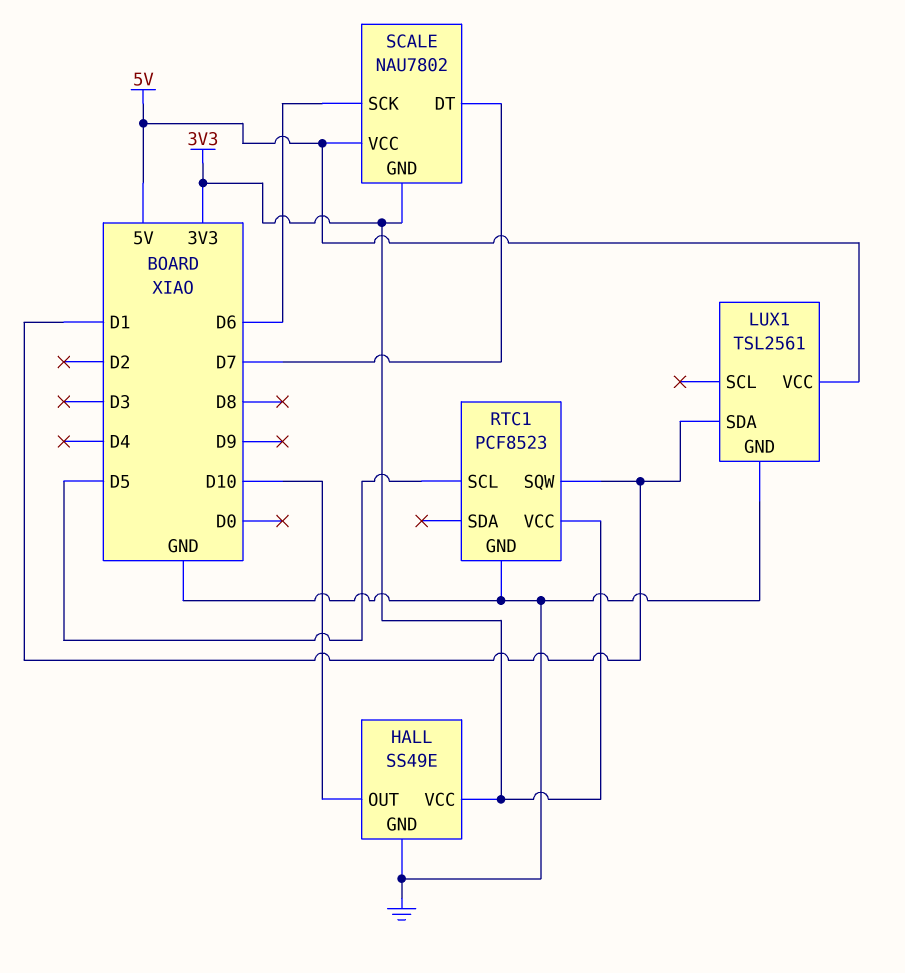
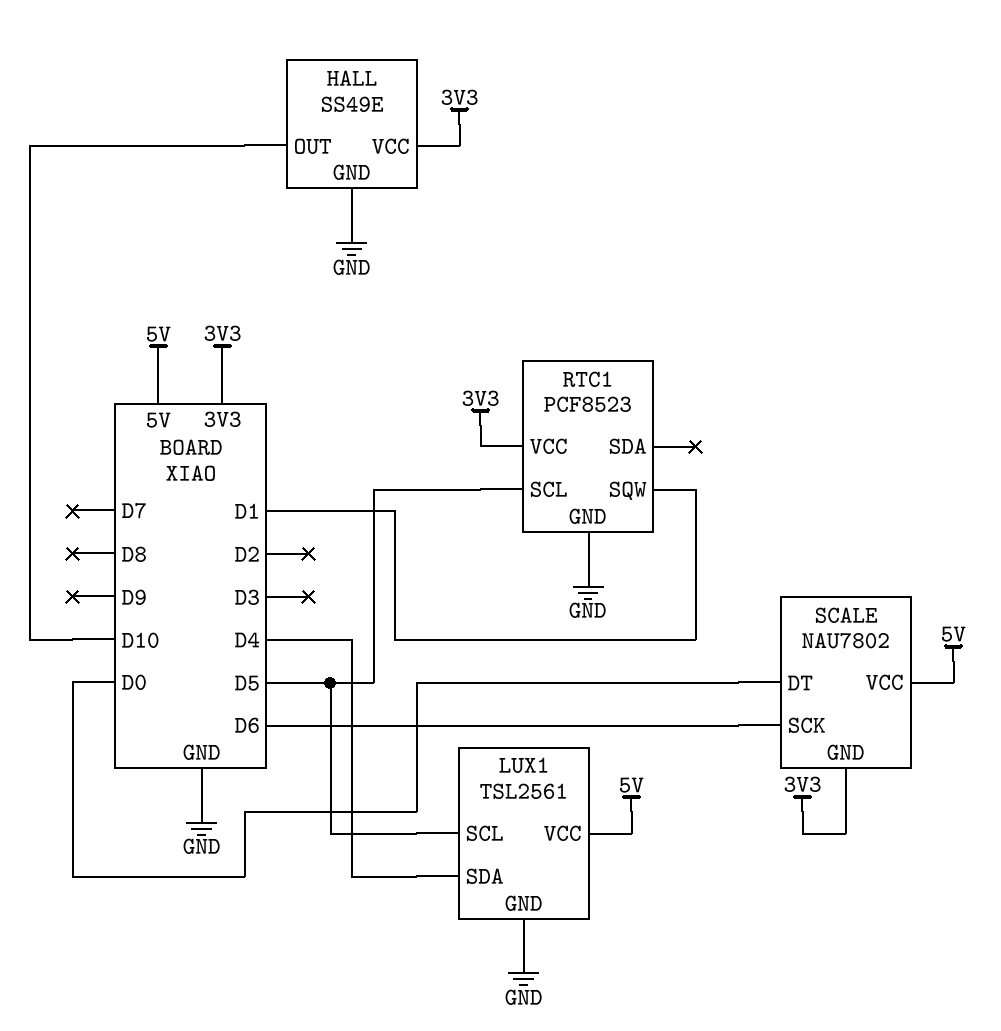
LUX1 pin SCL: none -> D5
LUX1 pin SDA: D1 -> D4
SCALE pin DT: D7 -> D0

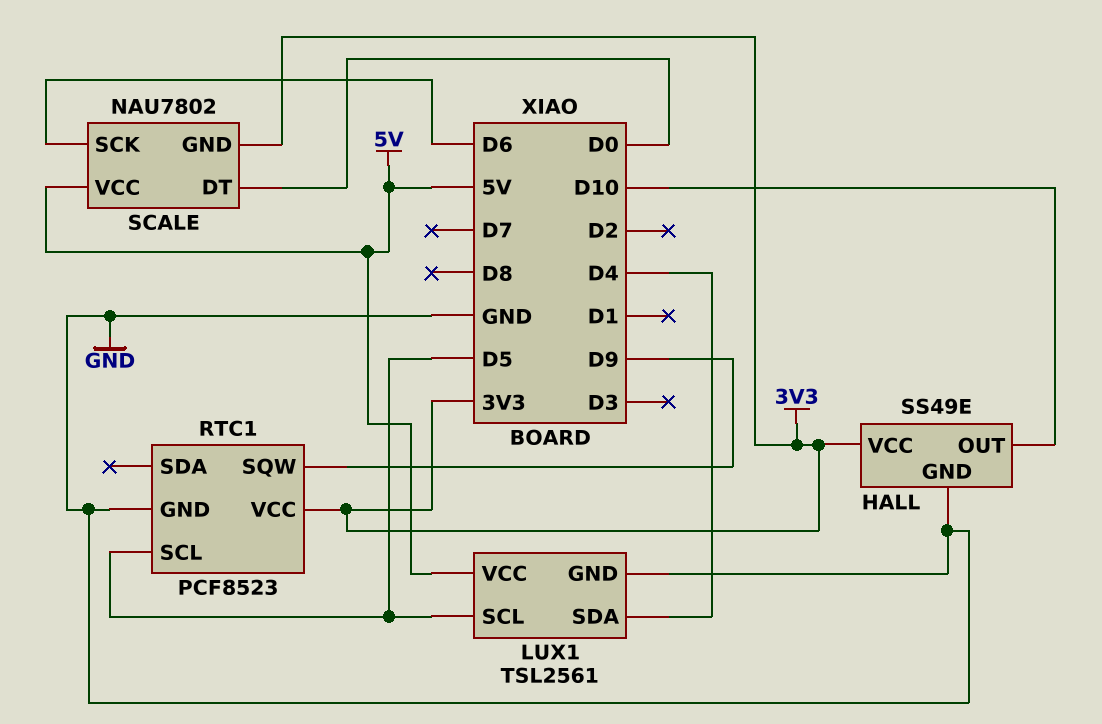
RTC1 pin SQW: D1 -> D9

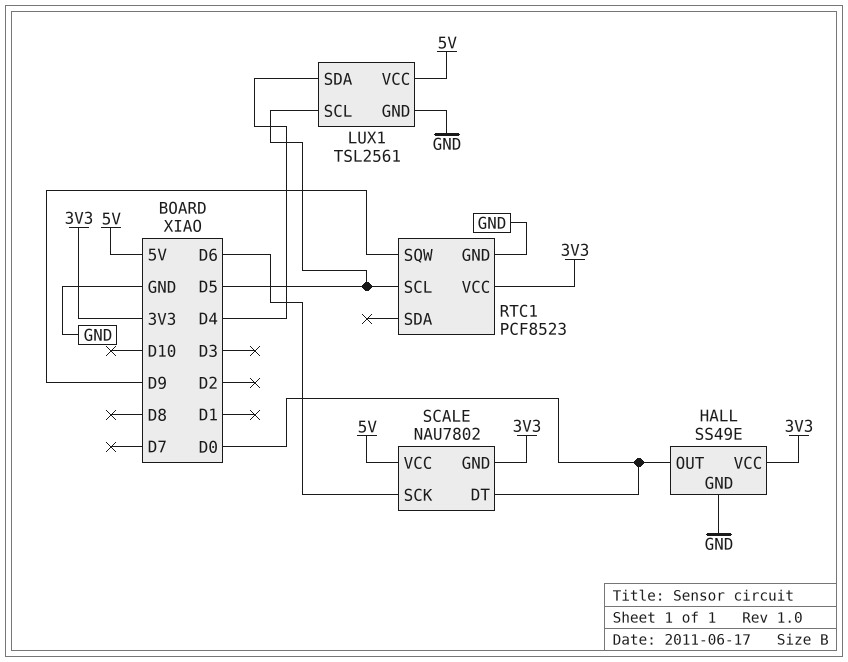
HALL pin OUT: D10 -> D0

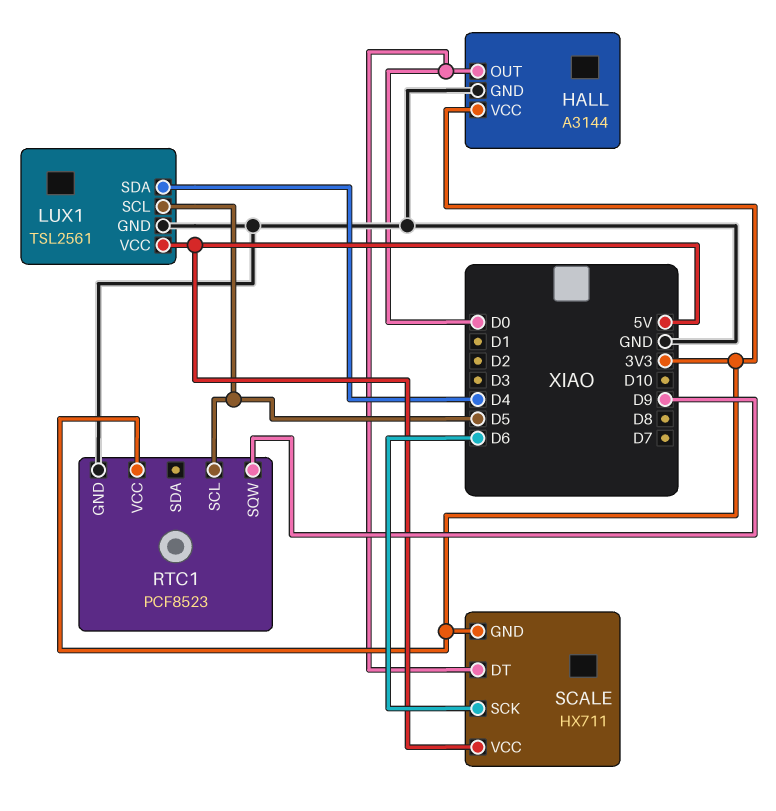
HALL: SS49E -> A3144
SCALE: NAU7802 -> HX711

